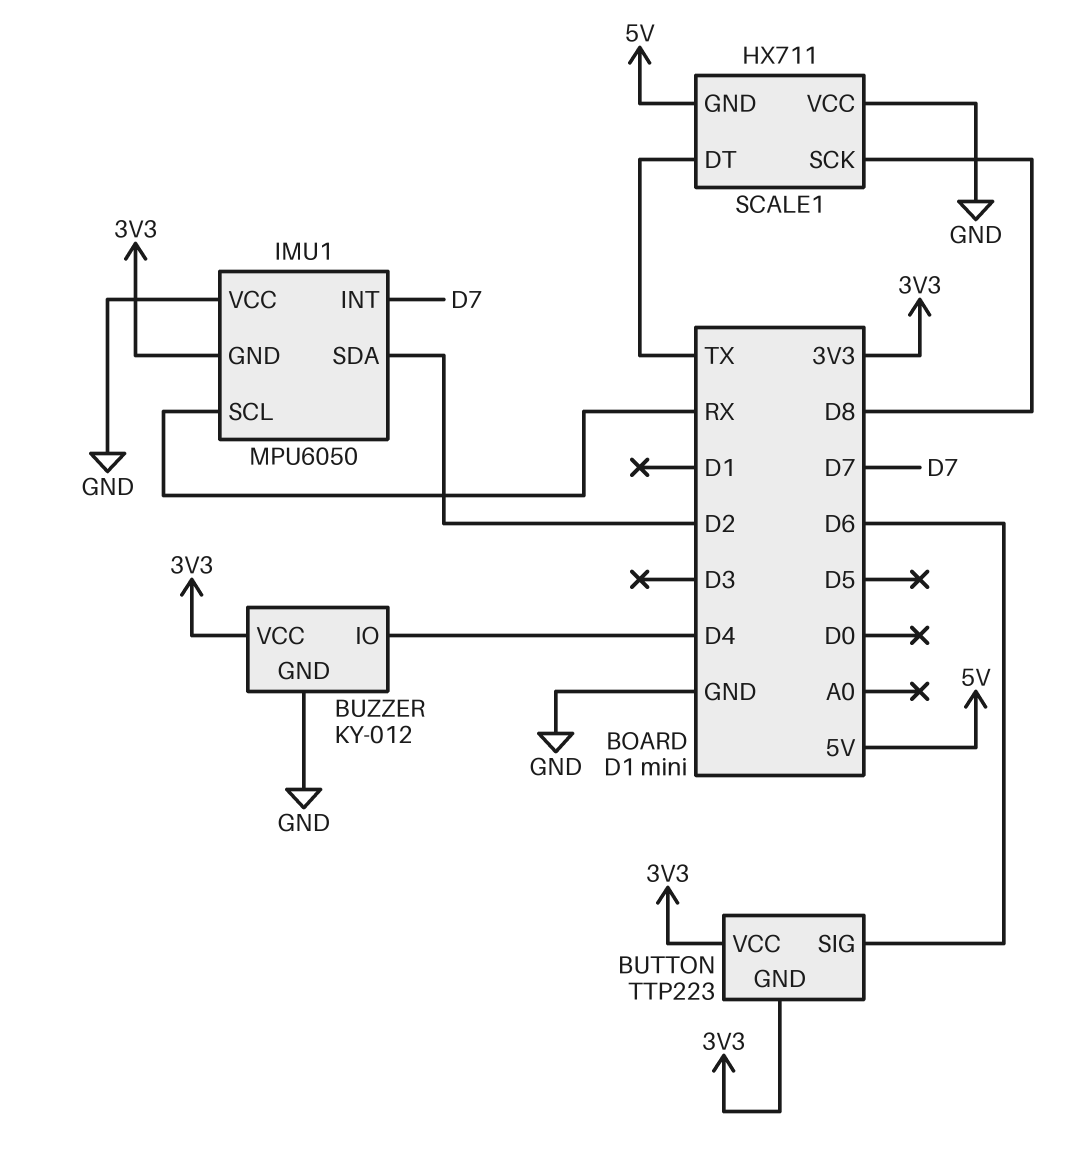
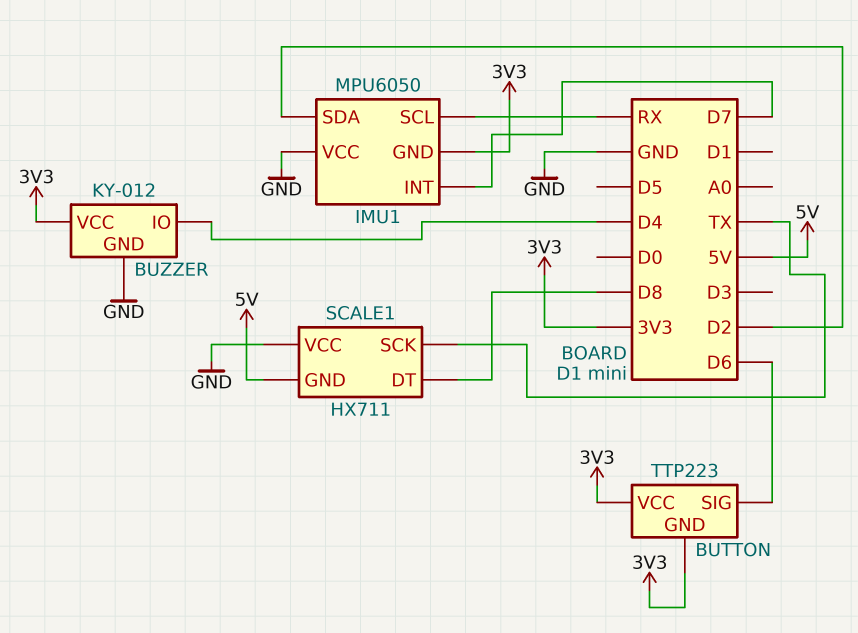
SCALE1 pin DT: TX -> D8
SCALE1 pin SCK: D8 -> TX

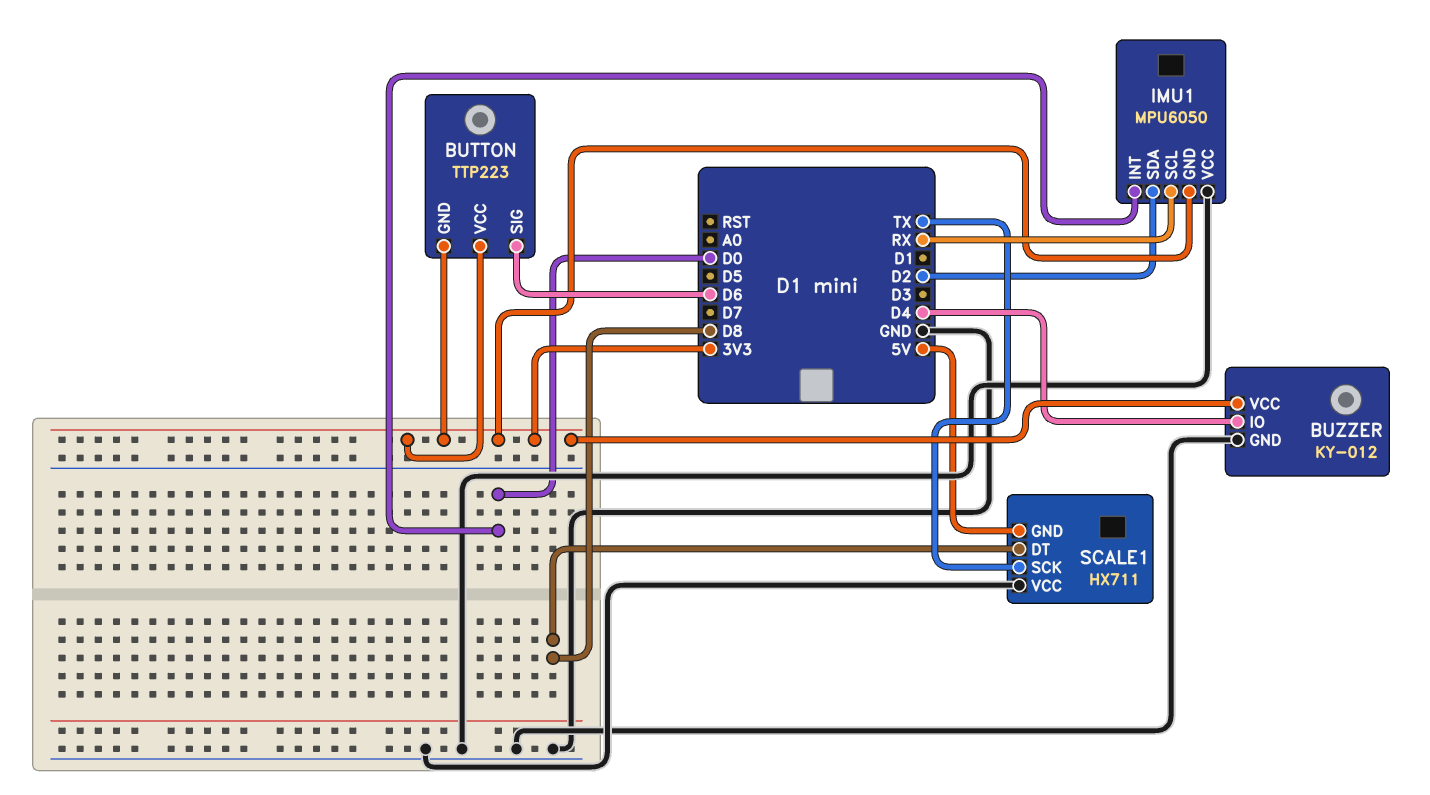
IMU1 pin INT: D7 -> D0

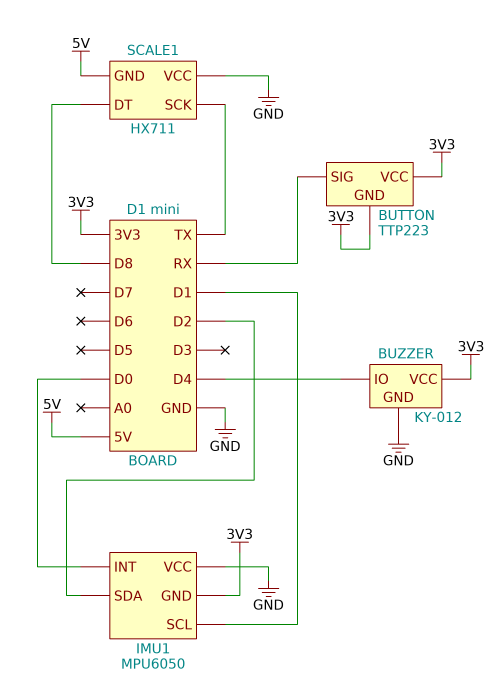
BUTTON pin SIG: D6 -> RX
IMU1 pin SCL: RX -> D1

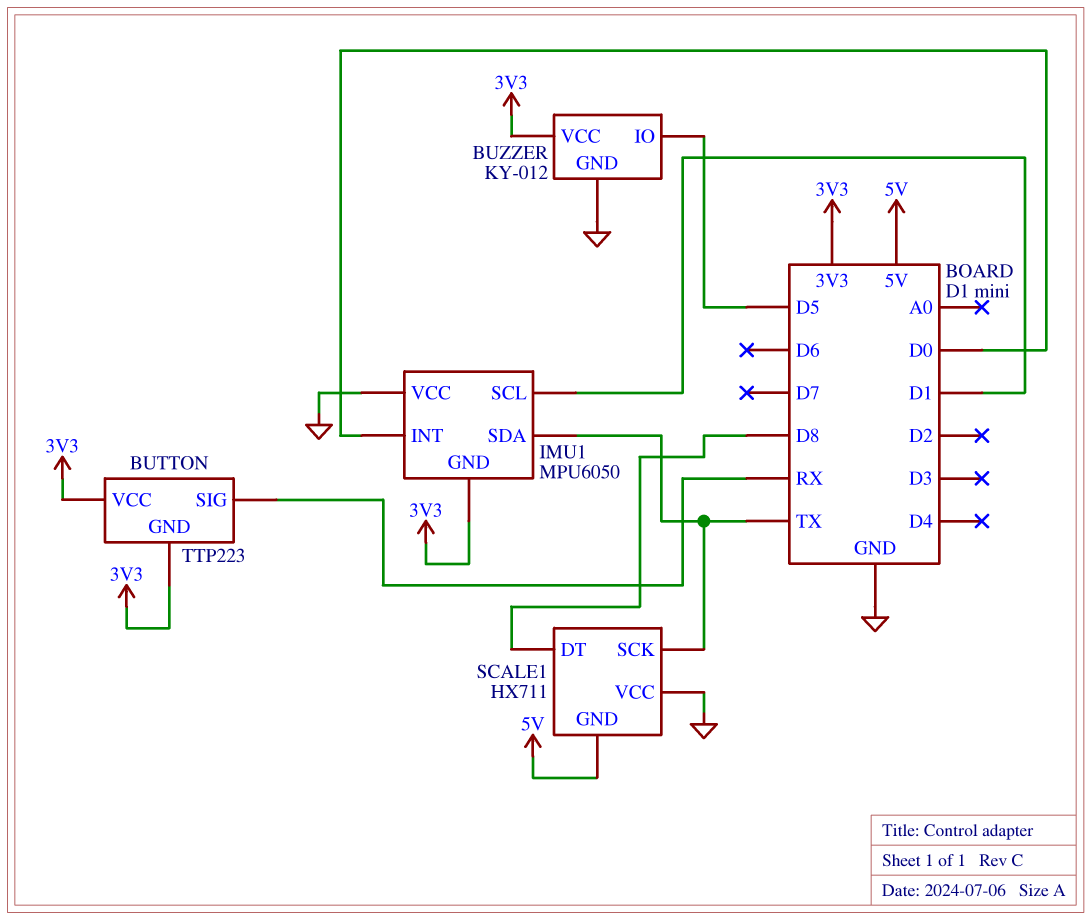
BUZZER pin IO: D4 -> D5
IMU1 pin SDA: D2 -> TX

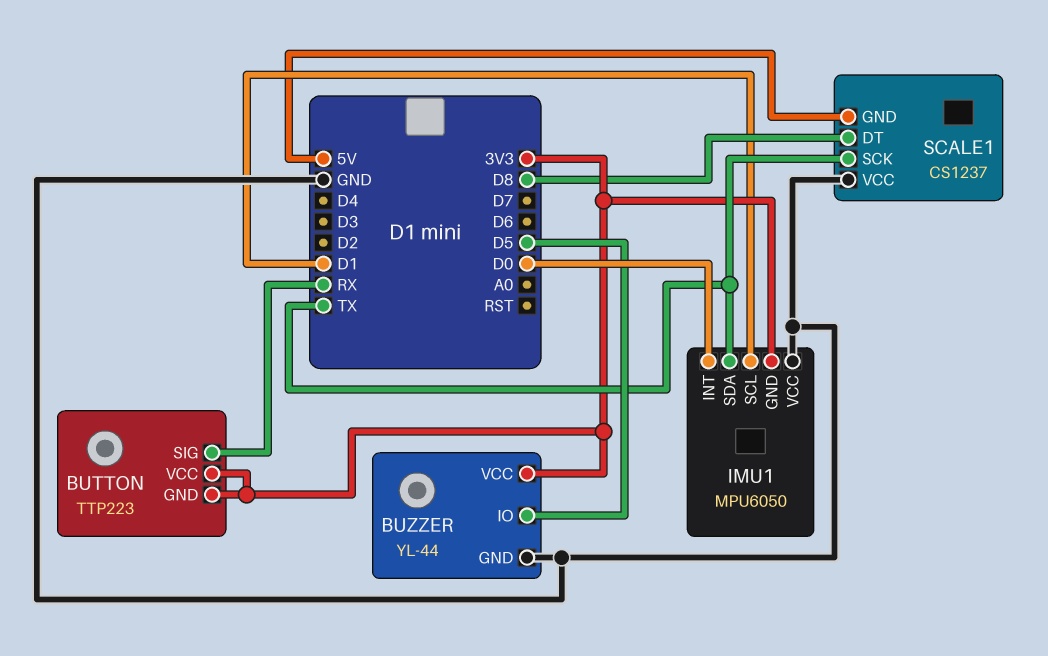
BUZZER: KY-012 -> YL-44
SCALE1: HX711 -> CS1237

